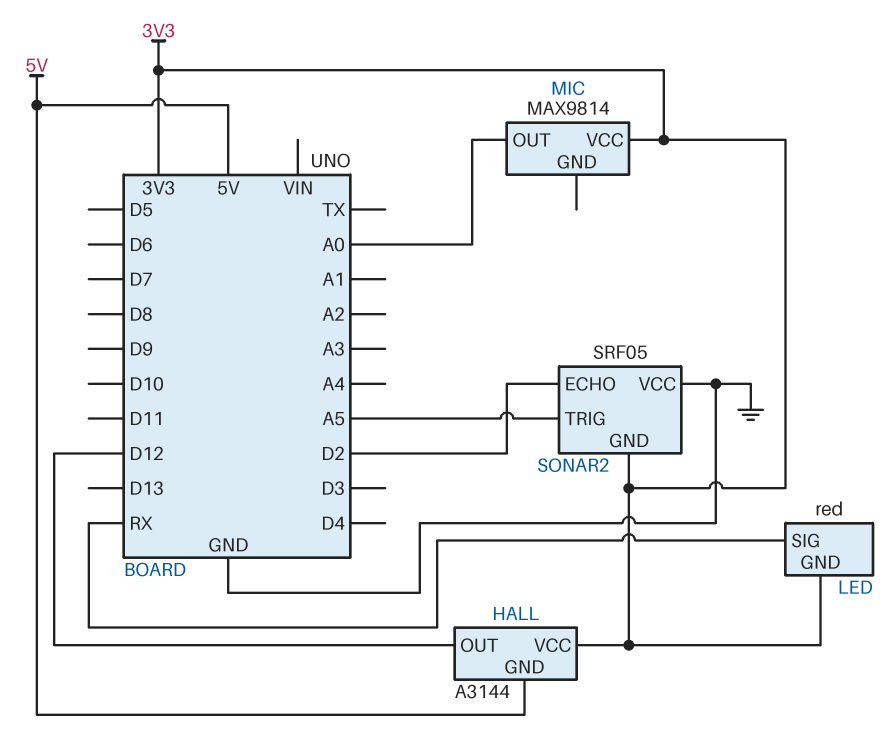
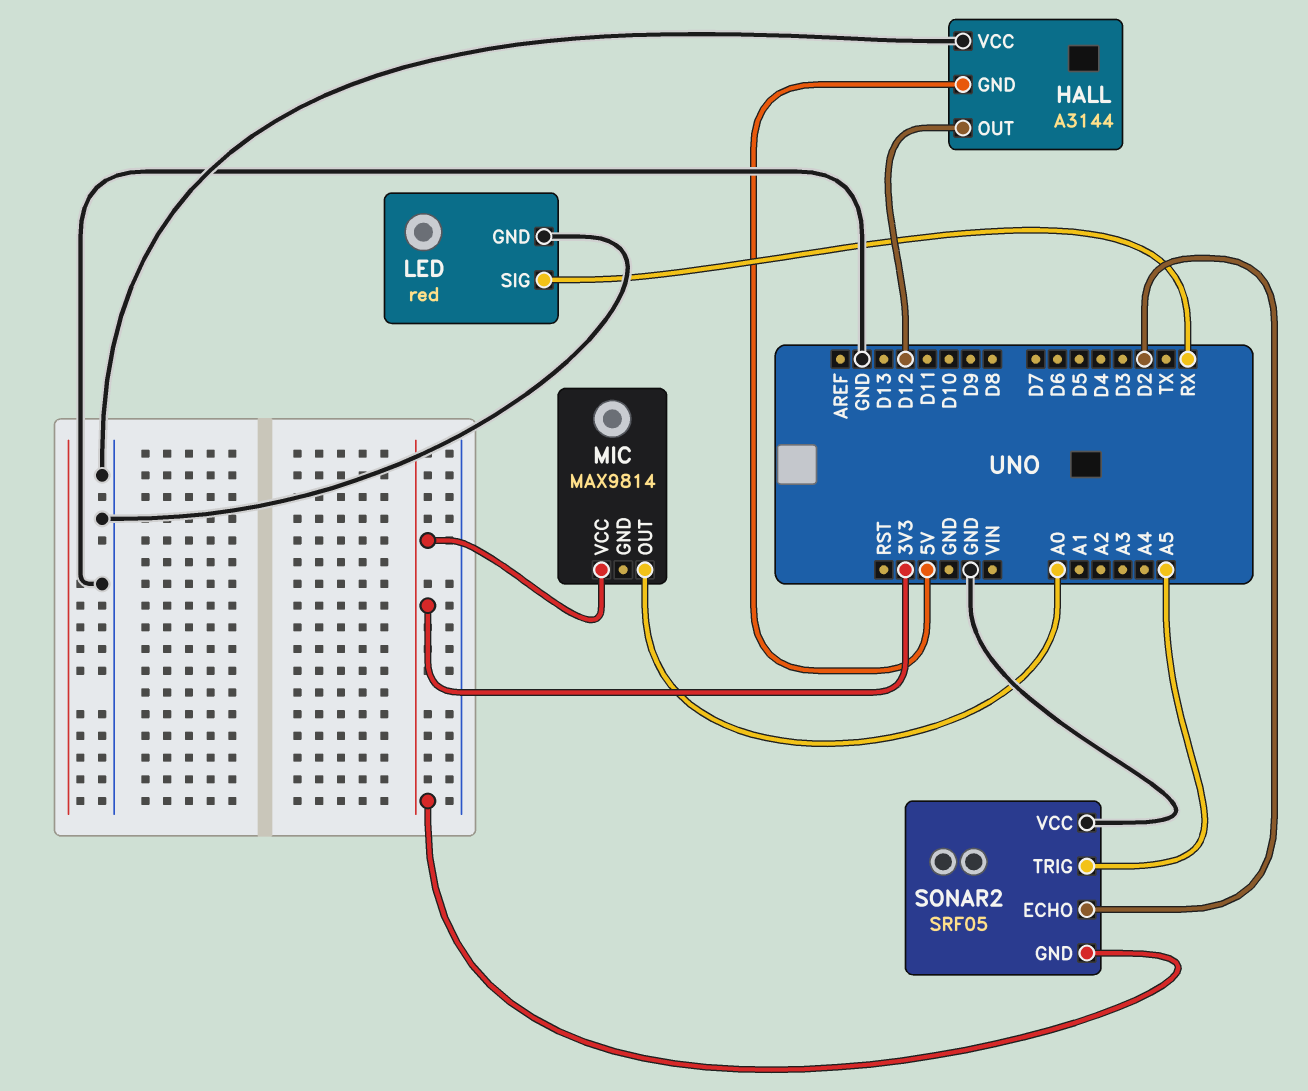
HALL pin VCC: 3V3 -> GND
LED pin GND: 3V3 -> GND

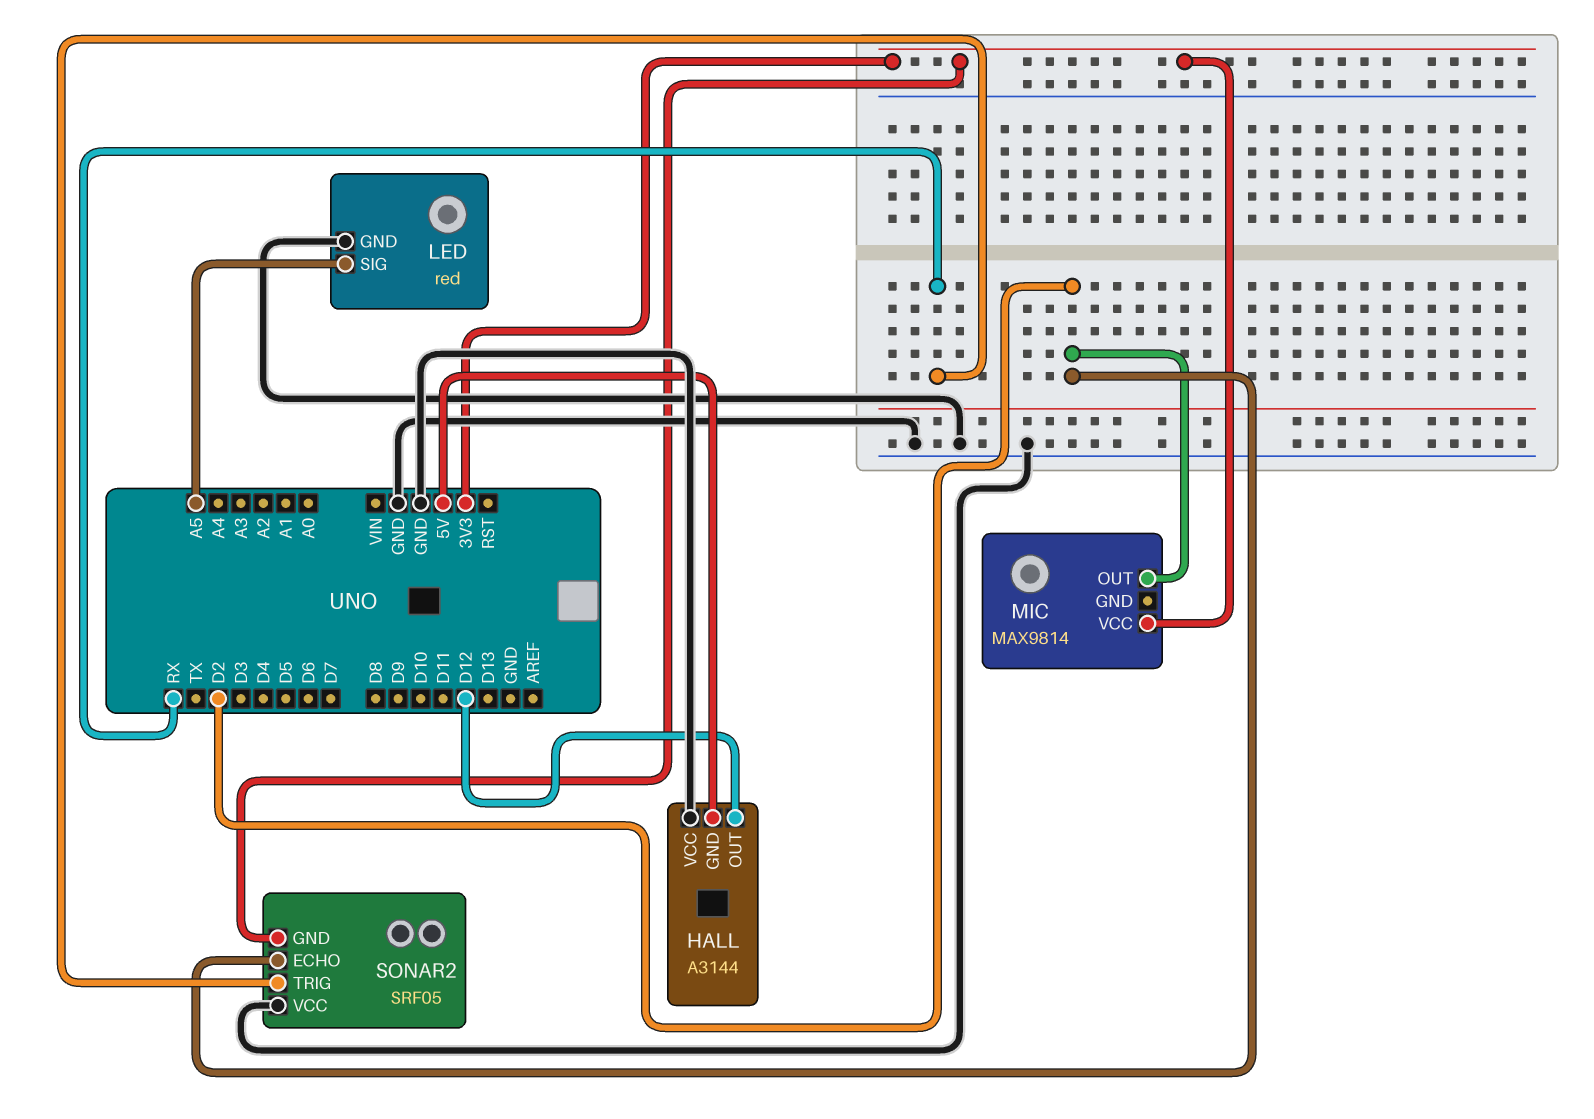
LED pin SIG: RX -> A5
MIC pin OUT: A0 -> D2
SONAR2 pin TRIG: A5 -> RX

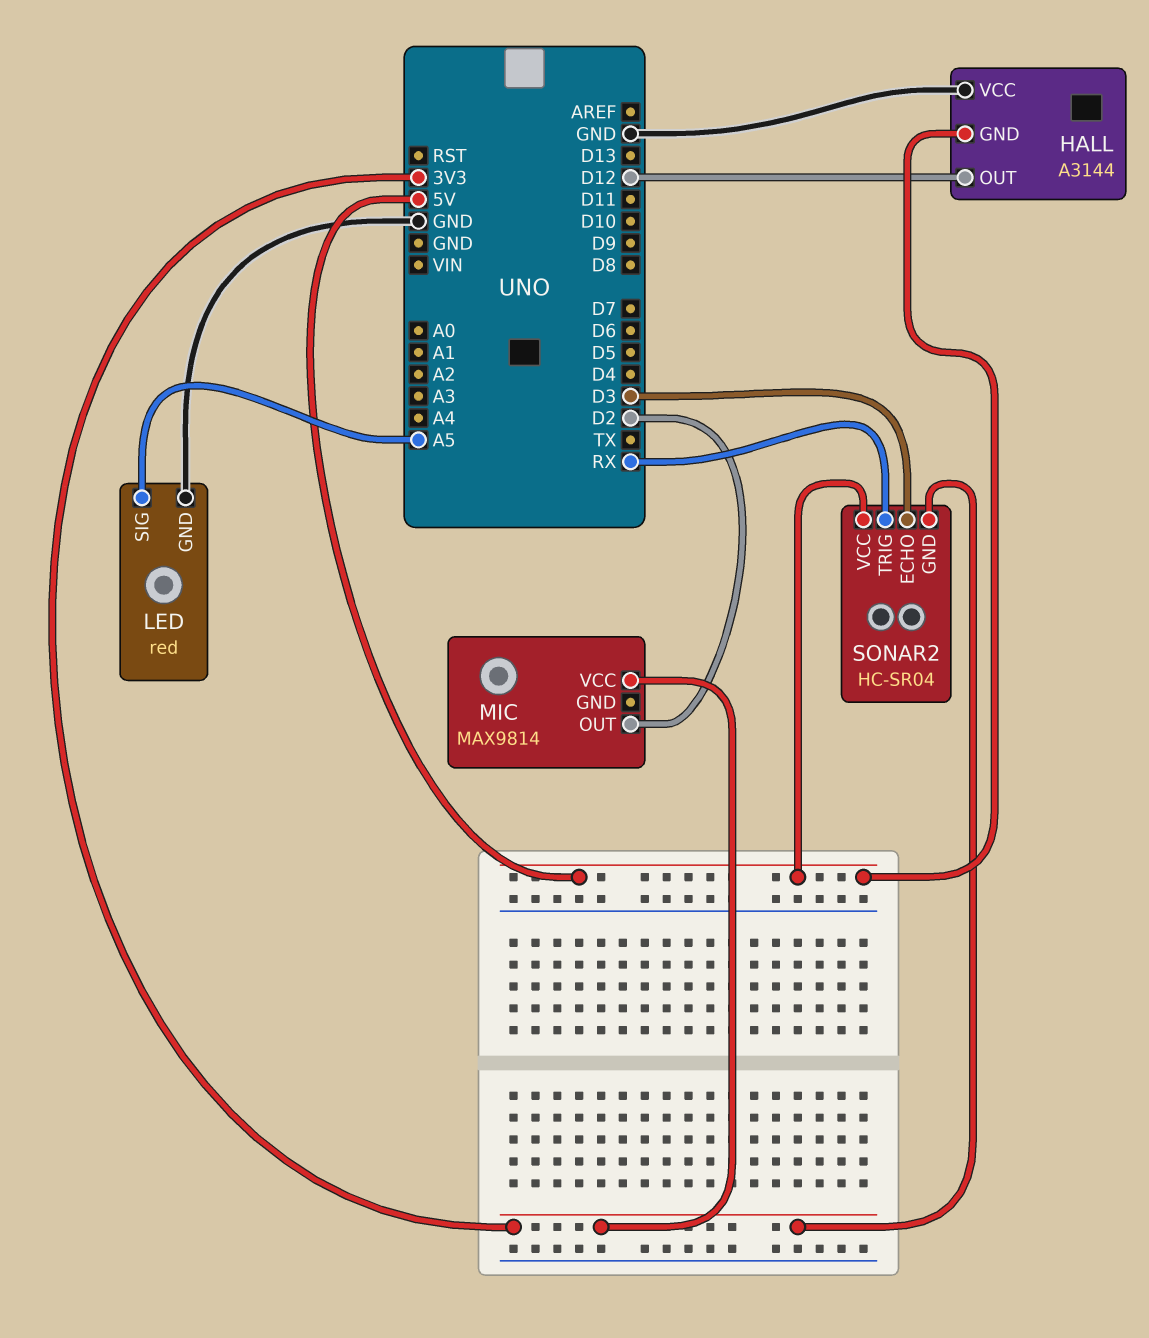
SONAR2: SRF05 -> HC-SR04
SONAR2 pin ECHO: D2 -> D3
SONAR2 pin VCC: GND -> 5V

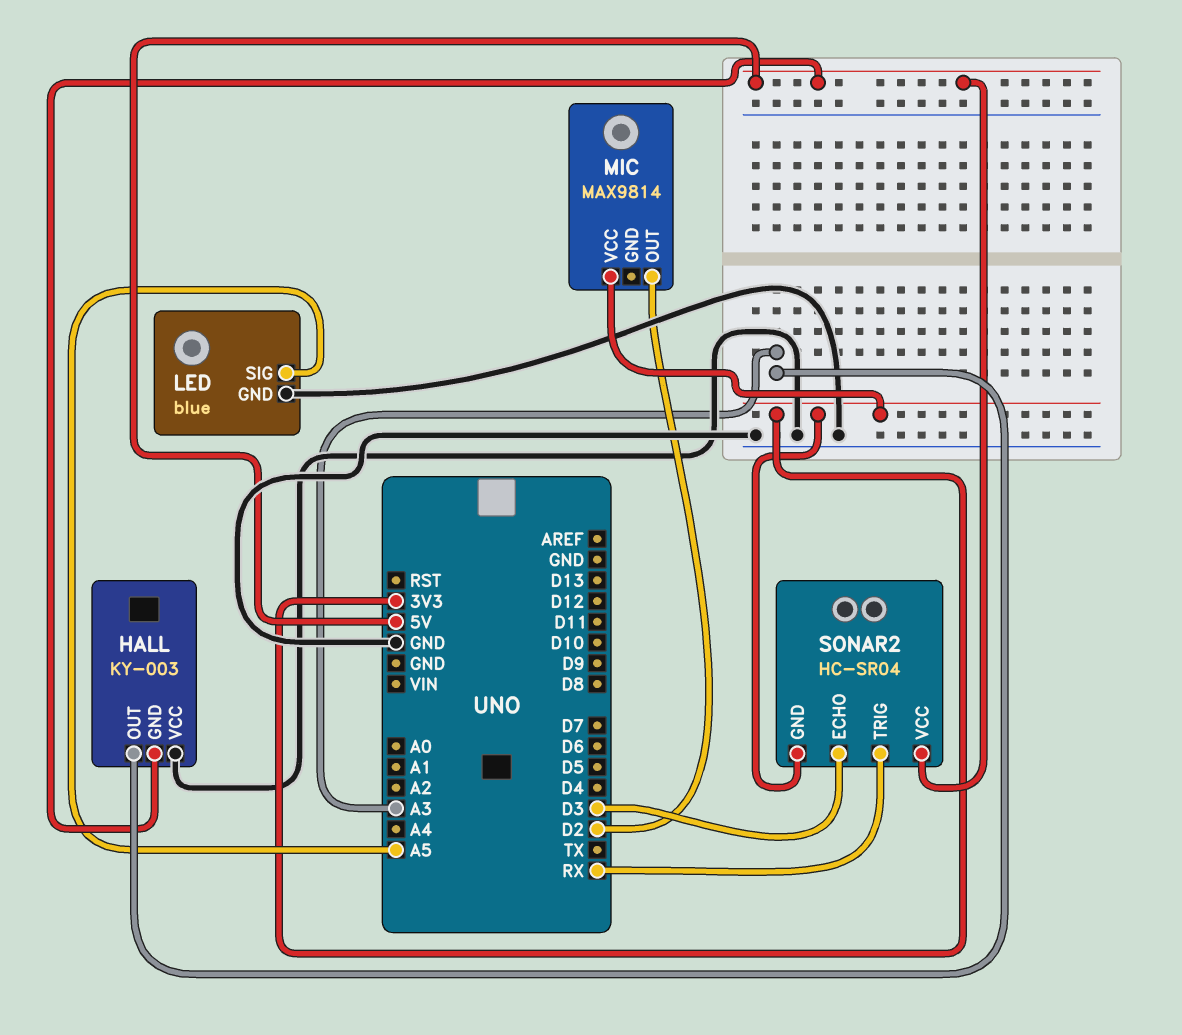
HALL: A3144 -> KY-003
HALL pin OUT: D12 -> A3
LED: red -> blue

